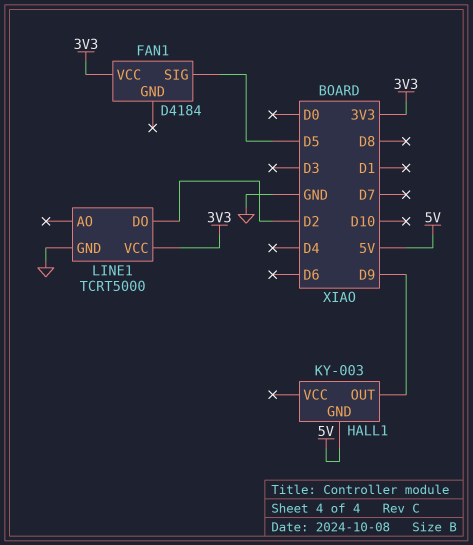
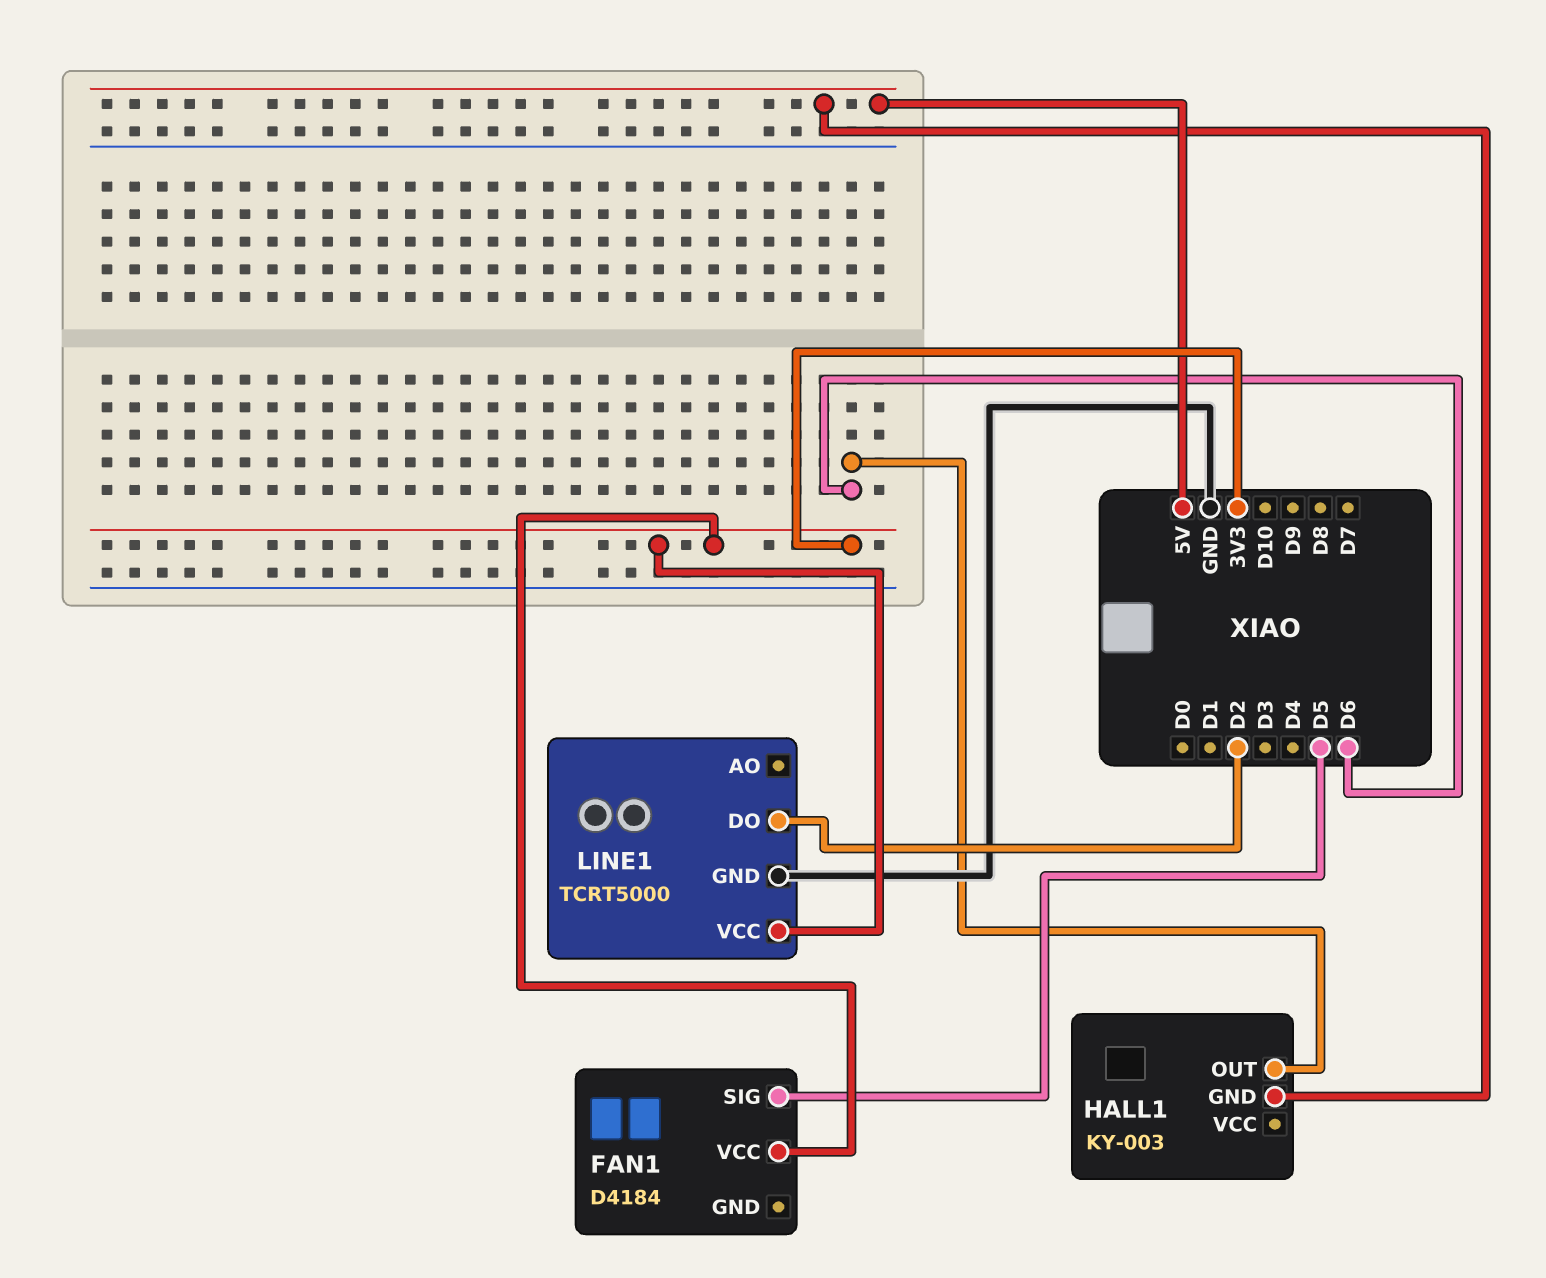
HALL1 pin OUT: D9 -> D6

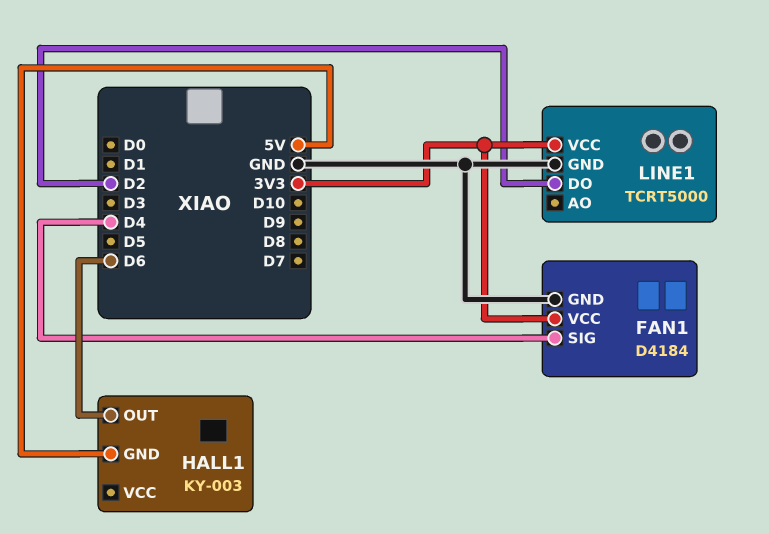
FAN1 pin GND: none -> GND
FAN1 pin SIG: D5 -> D4

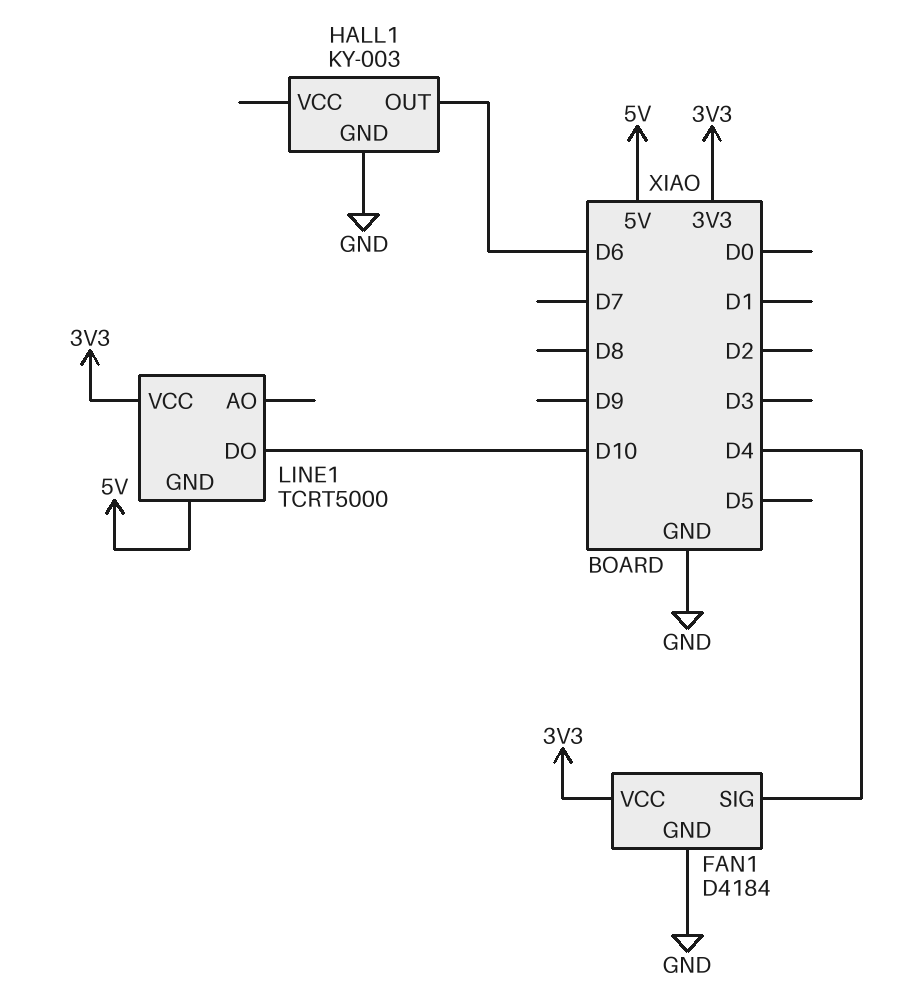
HALL1 pin GND: 5V -> GND
LINE1 pin DO: D2 -> D10
LINE1 pin GND: GND -> 5V

